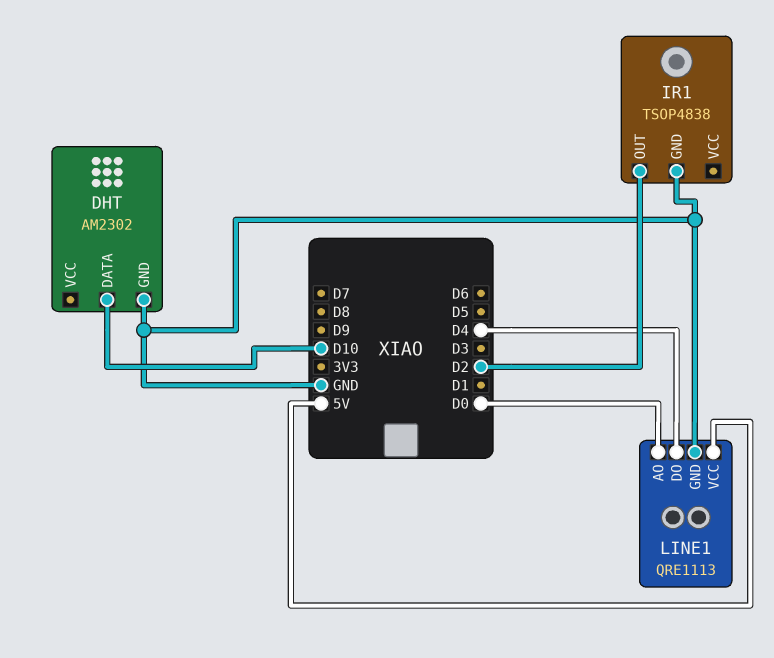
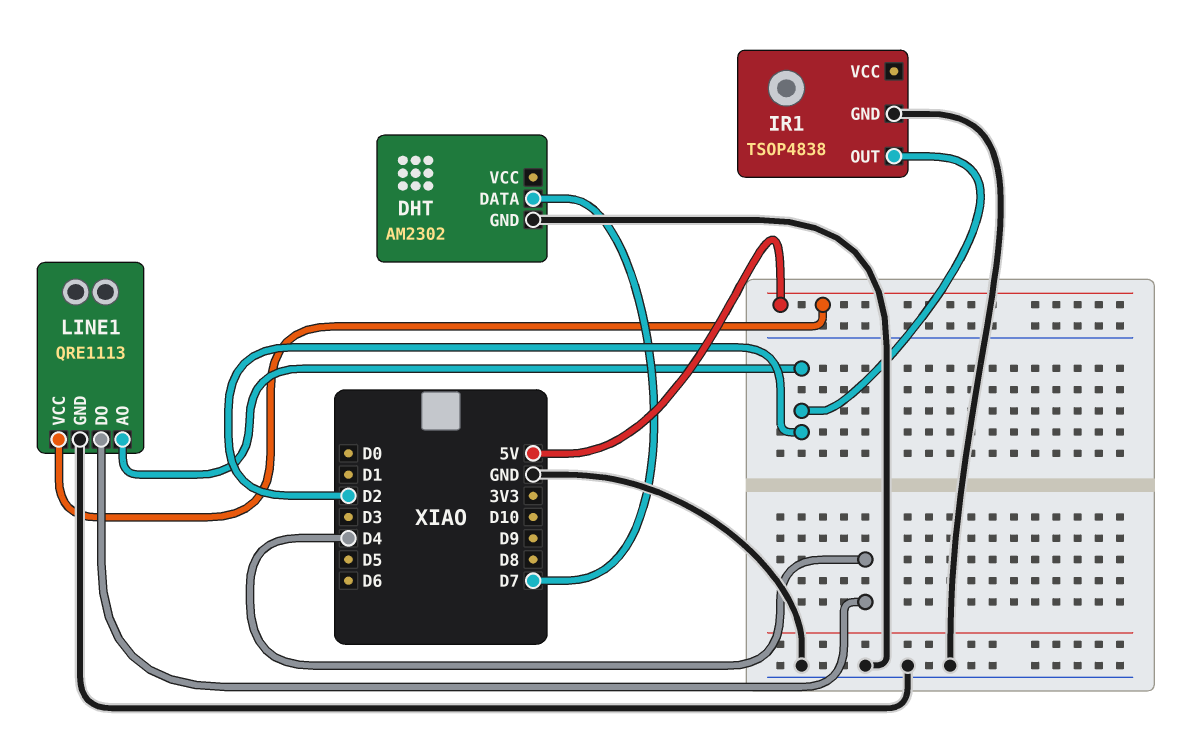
DHT pin DATA: D10 -> D7
LINE1 pin AO: D0 -> D2

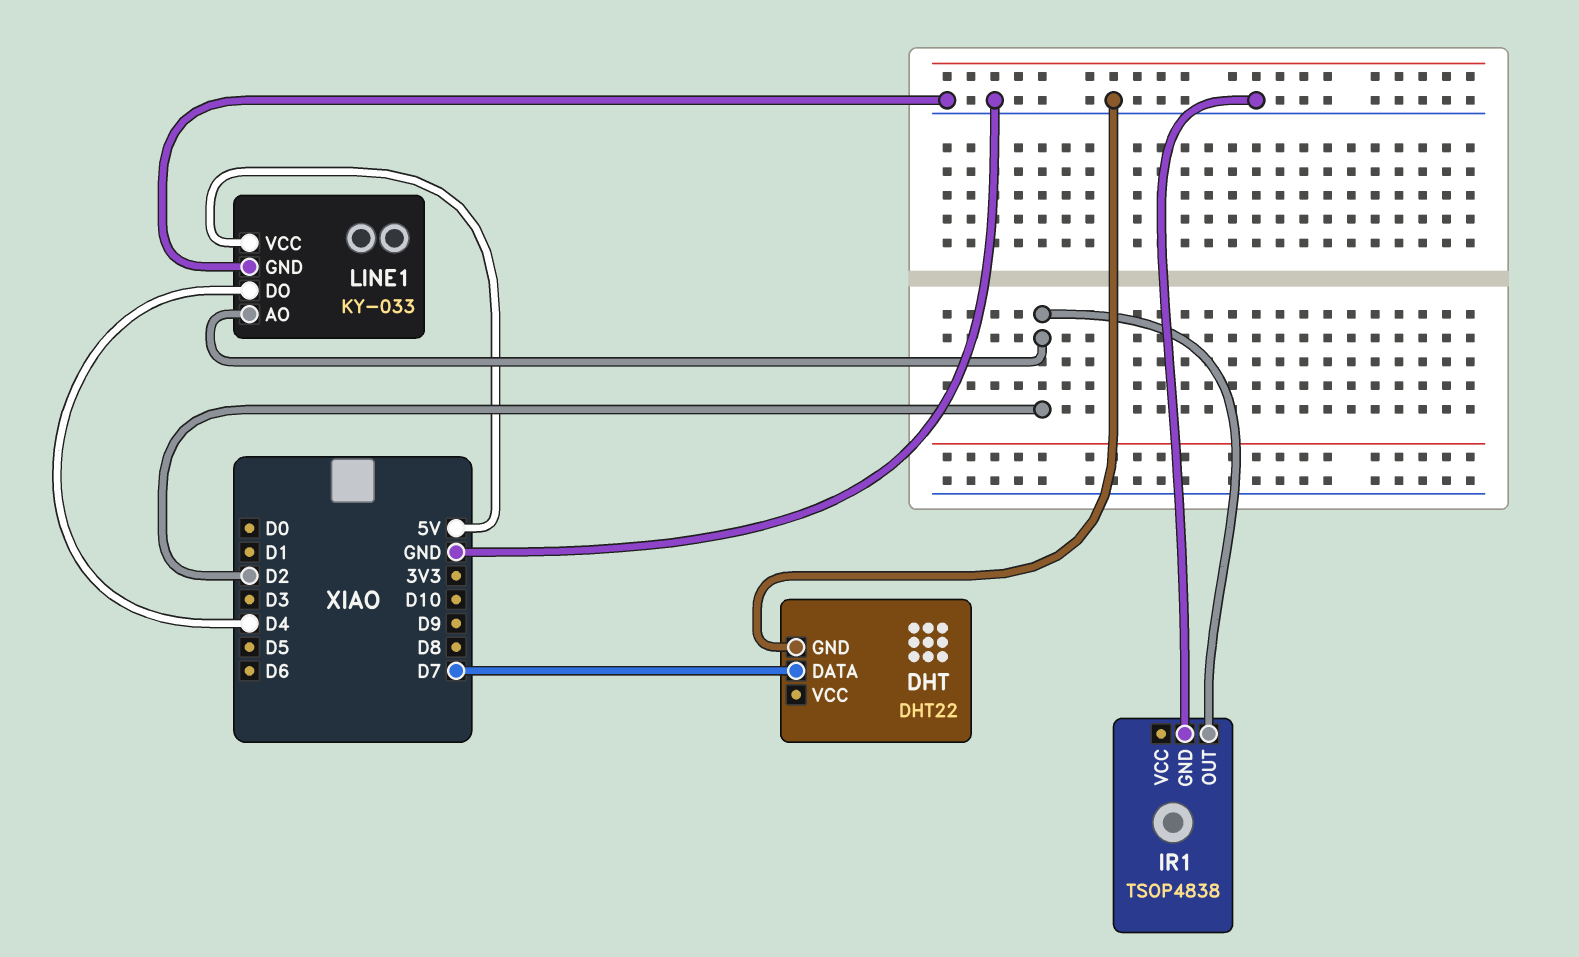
DHT: AM2302 -> DHT22
LINE1: QRE1113 -> KY-033

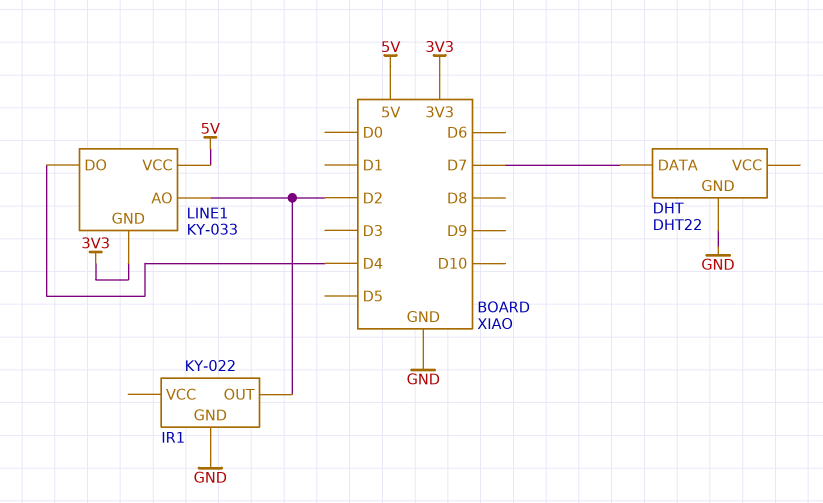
IR1: TSOP4838 -> KY-022
LINE1 pin GND: GND -> 3V3

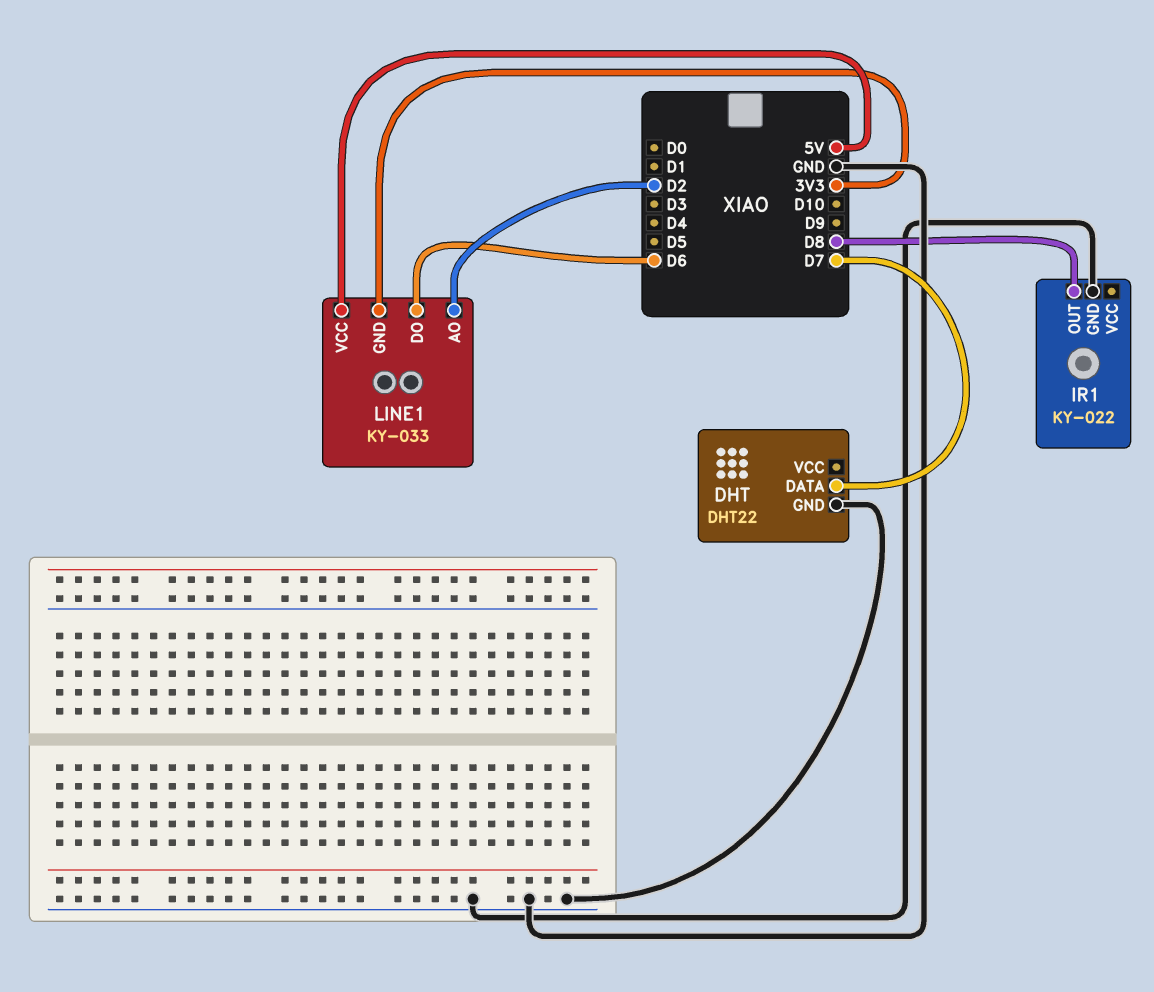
IR1 pin OUT: D2 -> D8
LINE1 pin DO: D4 -> D6

